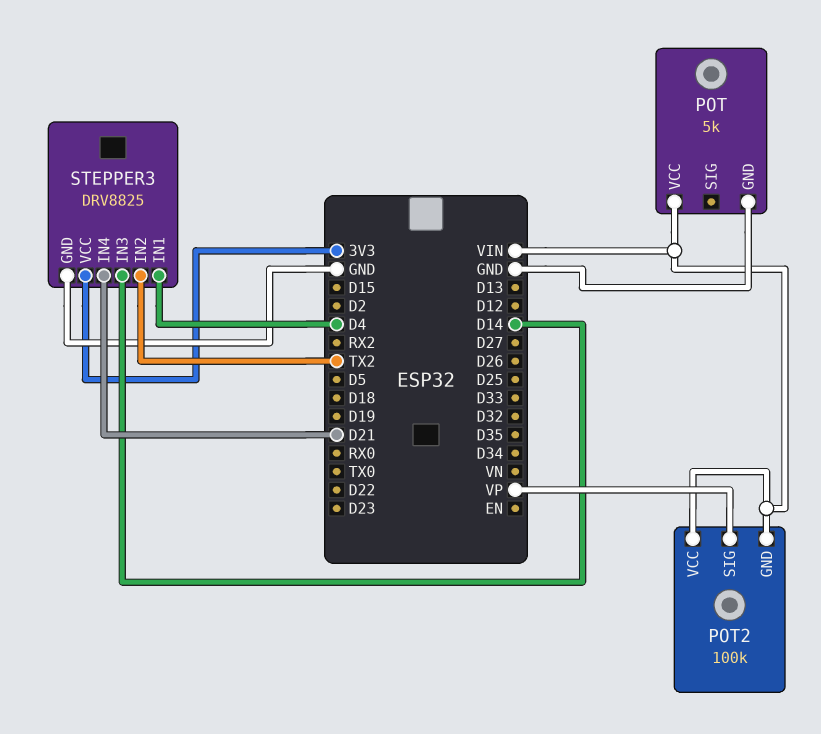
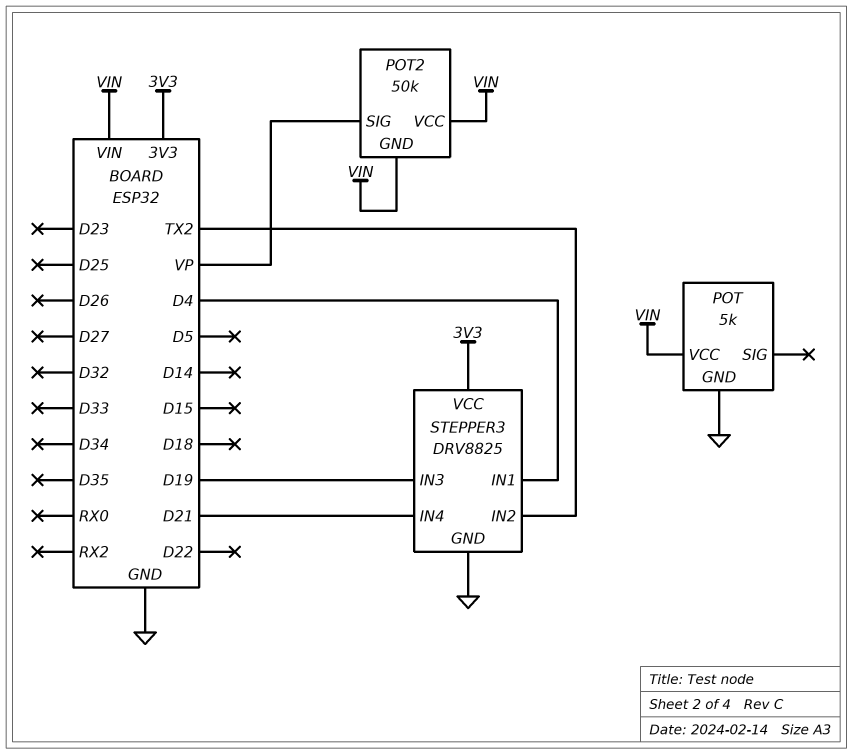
POT2: 100k -> 50k
STEPPER3 pin IN3: D14 -> D19

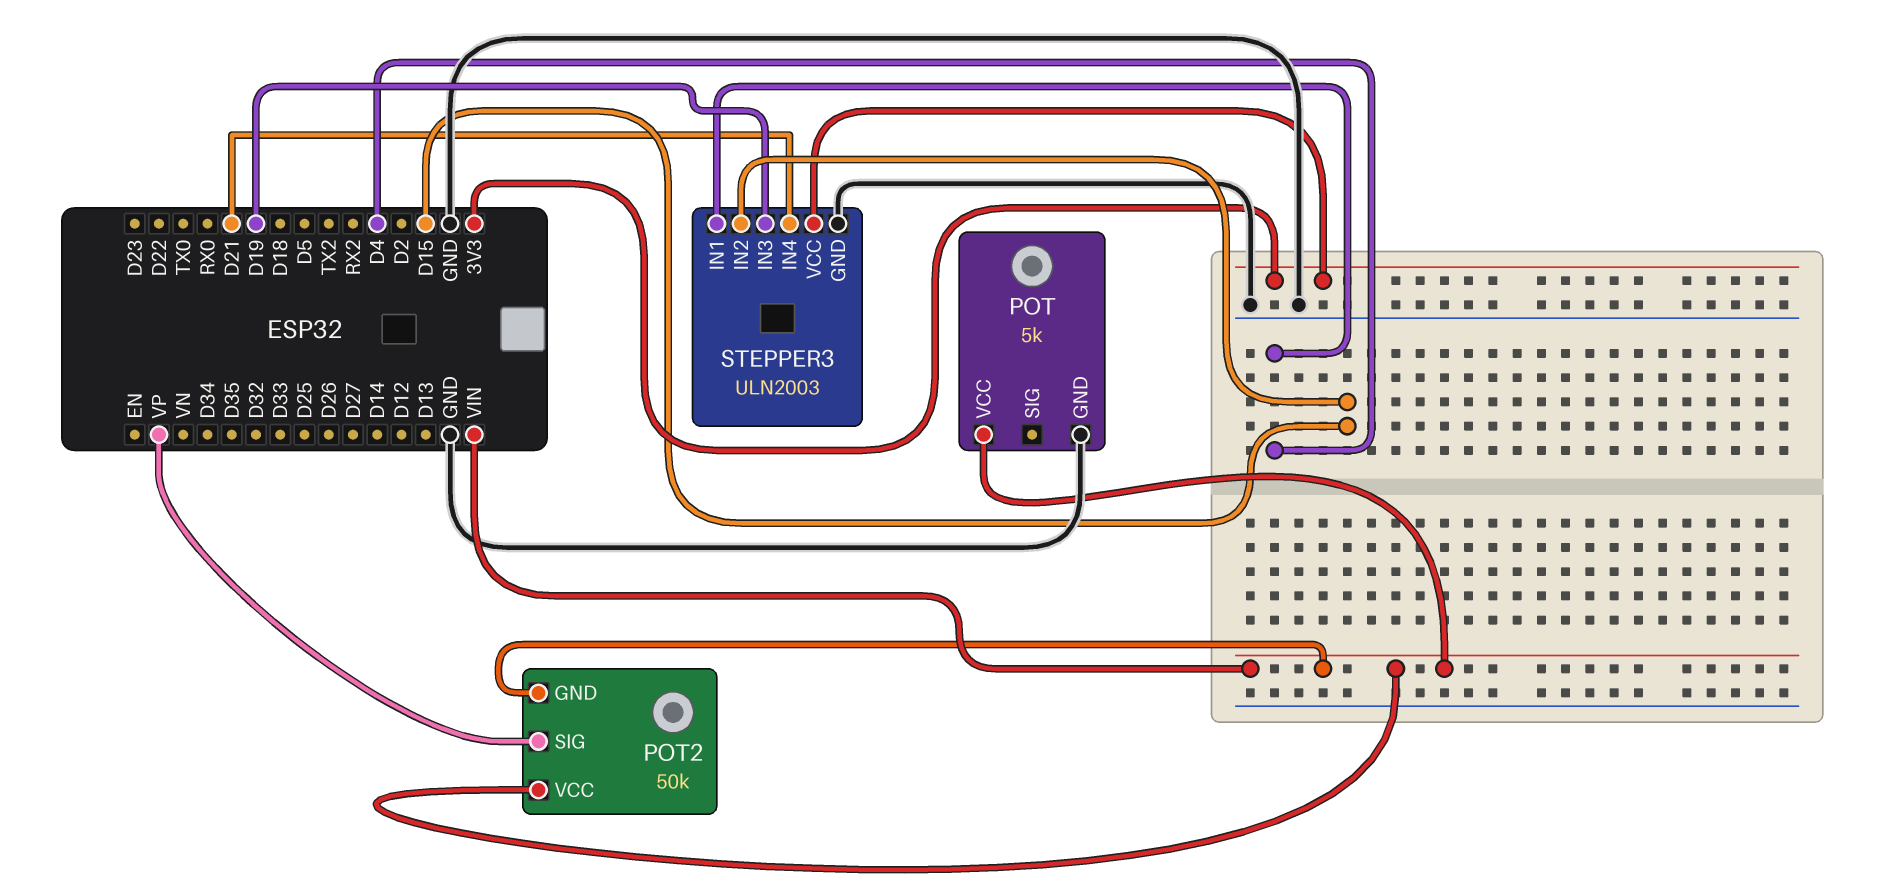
STEPPER3: DRV8825 -> ULN2003
STEPPER3 pin IN2: TX2 -> D15

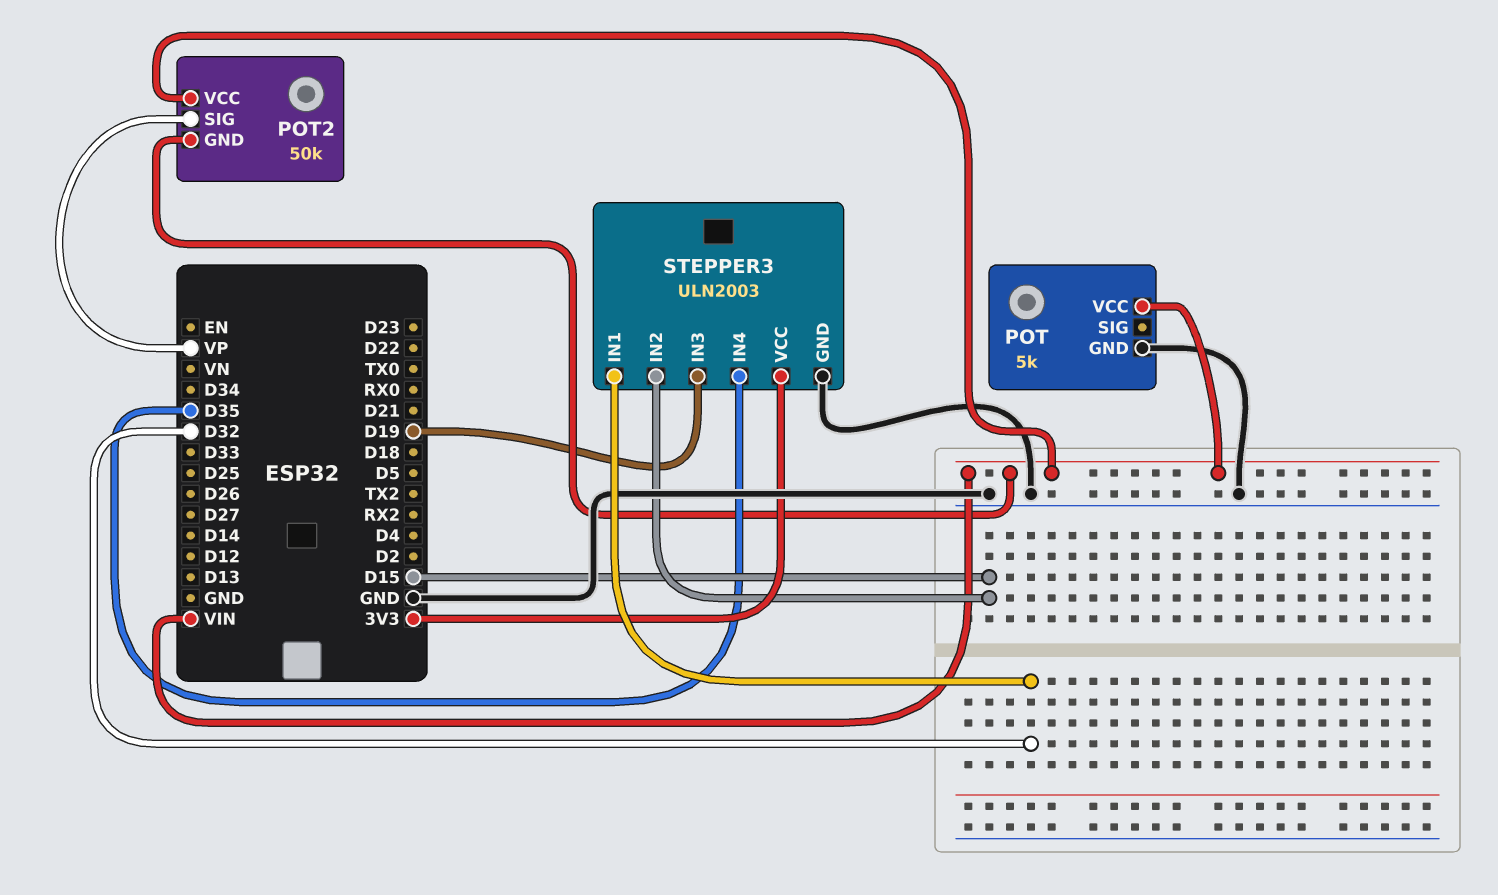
STEPPER3 pin IN1: D4 -> D32
STEPPER3 pin IN4: D21 -> D35

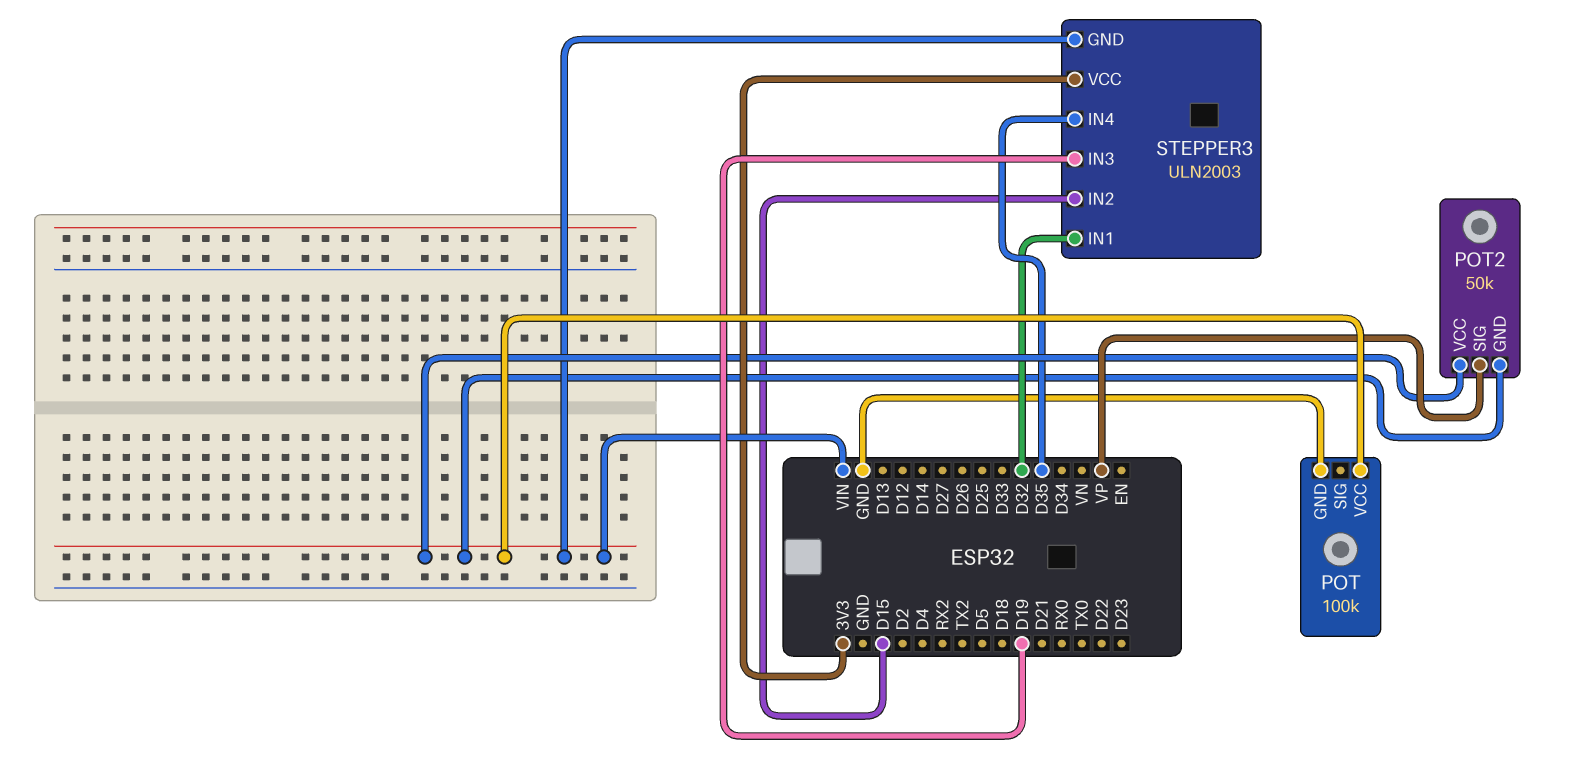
POT: 5k -> 100k
STEPPER3 pin GND: GND -> VIN

